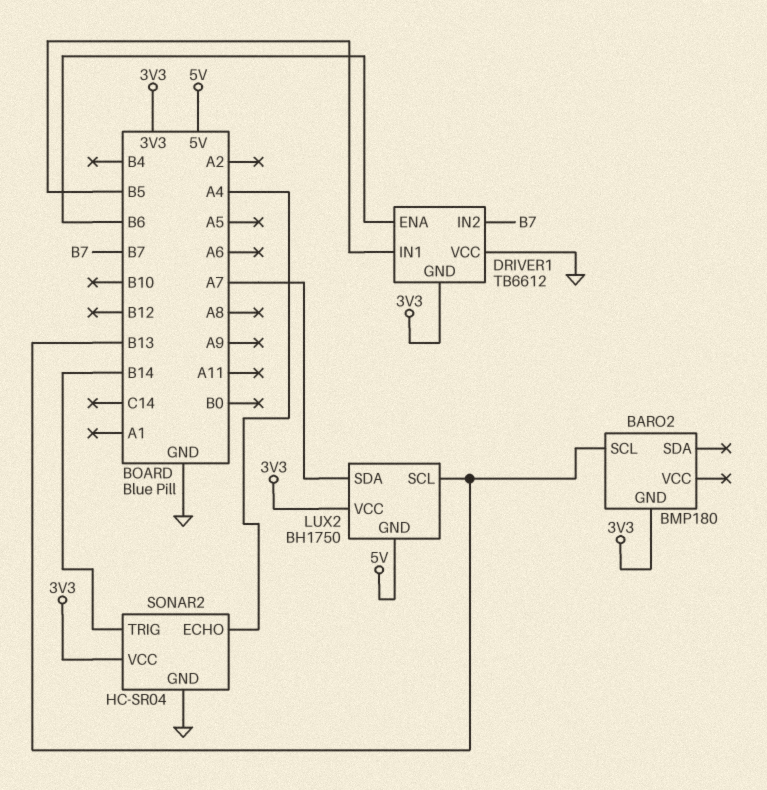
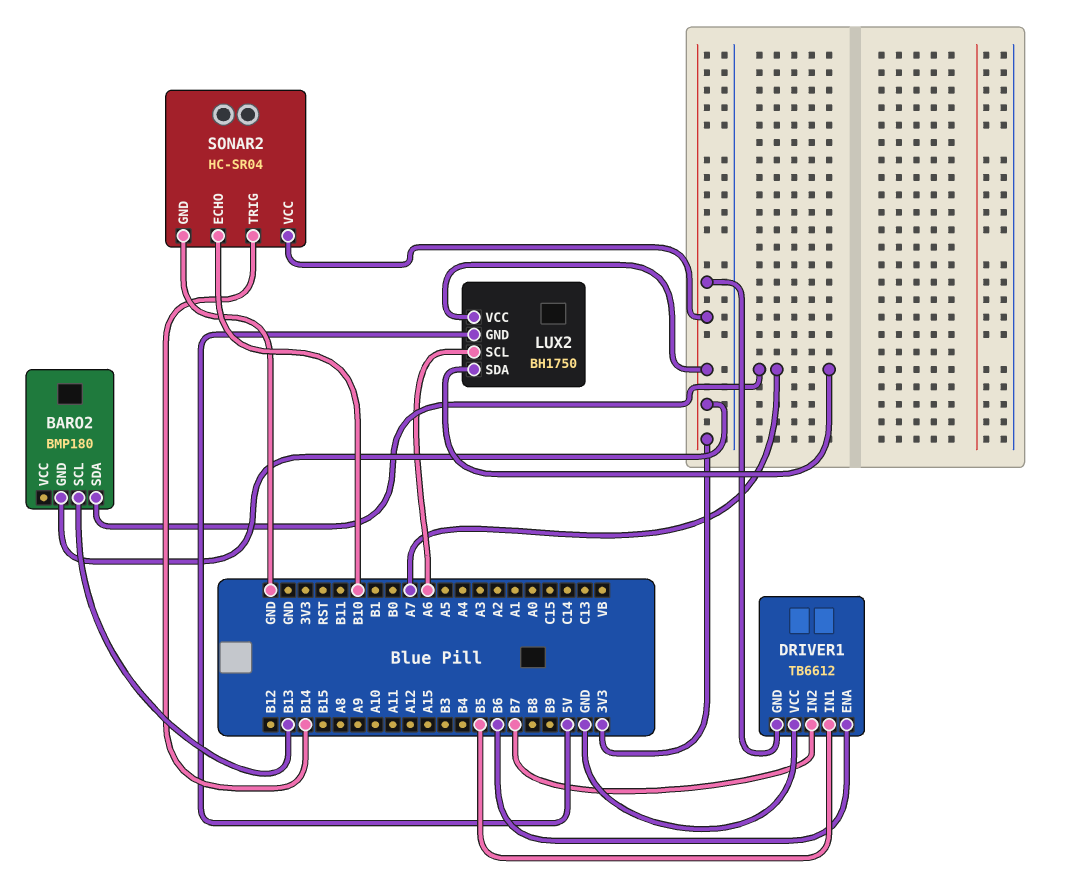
BARO2 pin SDA: none -> A7
LUX2 pin SCL: B13 -> A6
SONAR2 pin ECHO: A4 -> B10

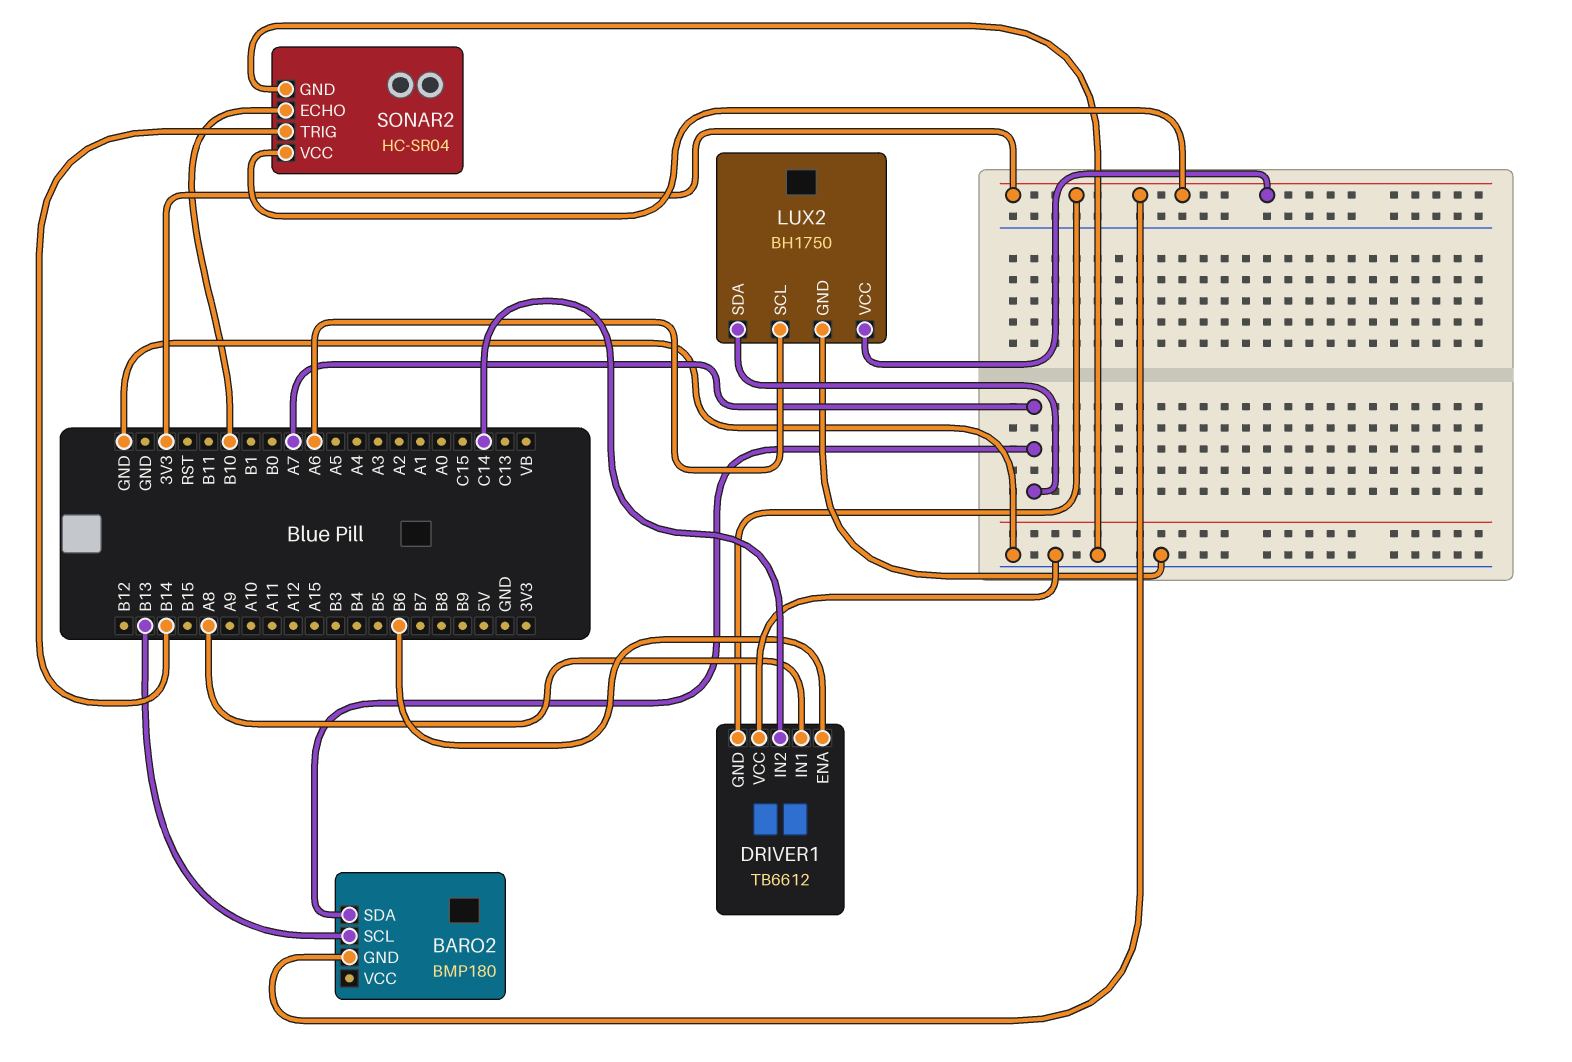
DRIVER1 pin IN1: B5 -> A8
DRIVER1 pin IN2: B7 -> C14
LUX2 pin GND: 5V -> GND

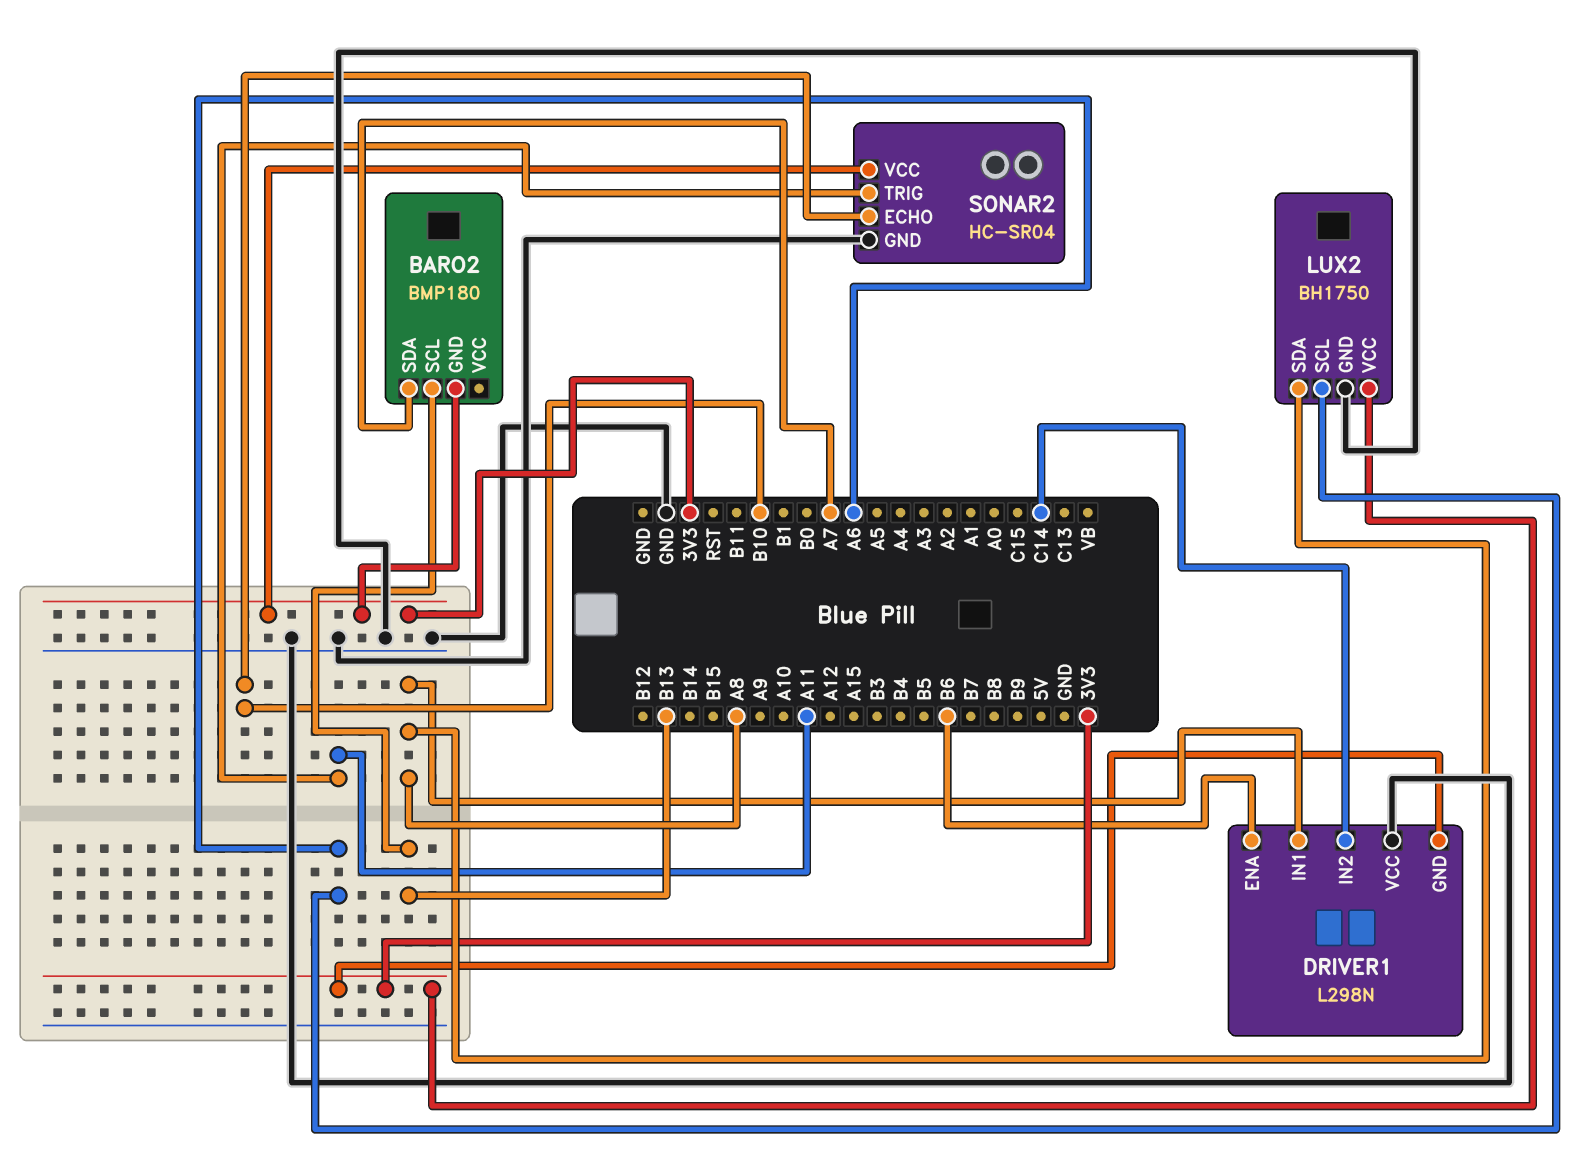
DRIVER1: TB6612 -> L298N
LUX2 pin SDA: A7 -> A8
SONAR2 pin TRIG: B14 -> A11

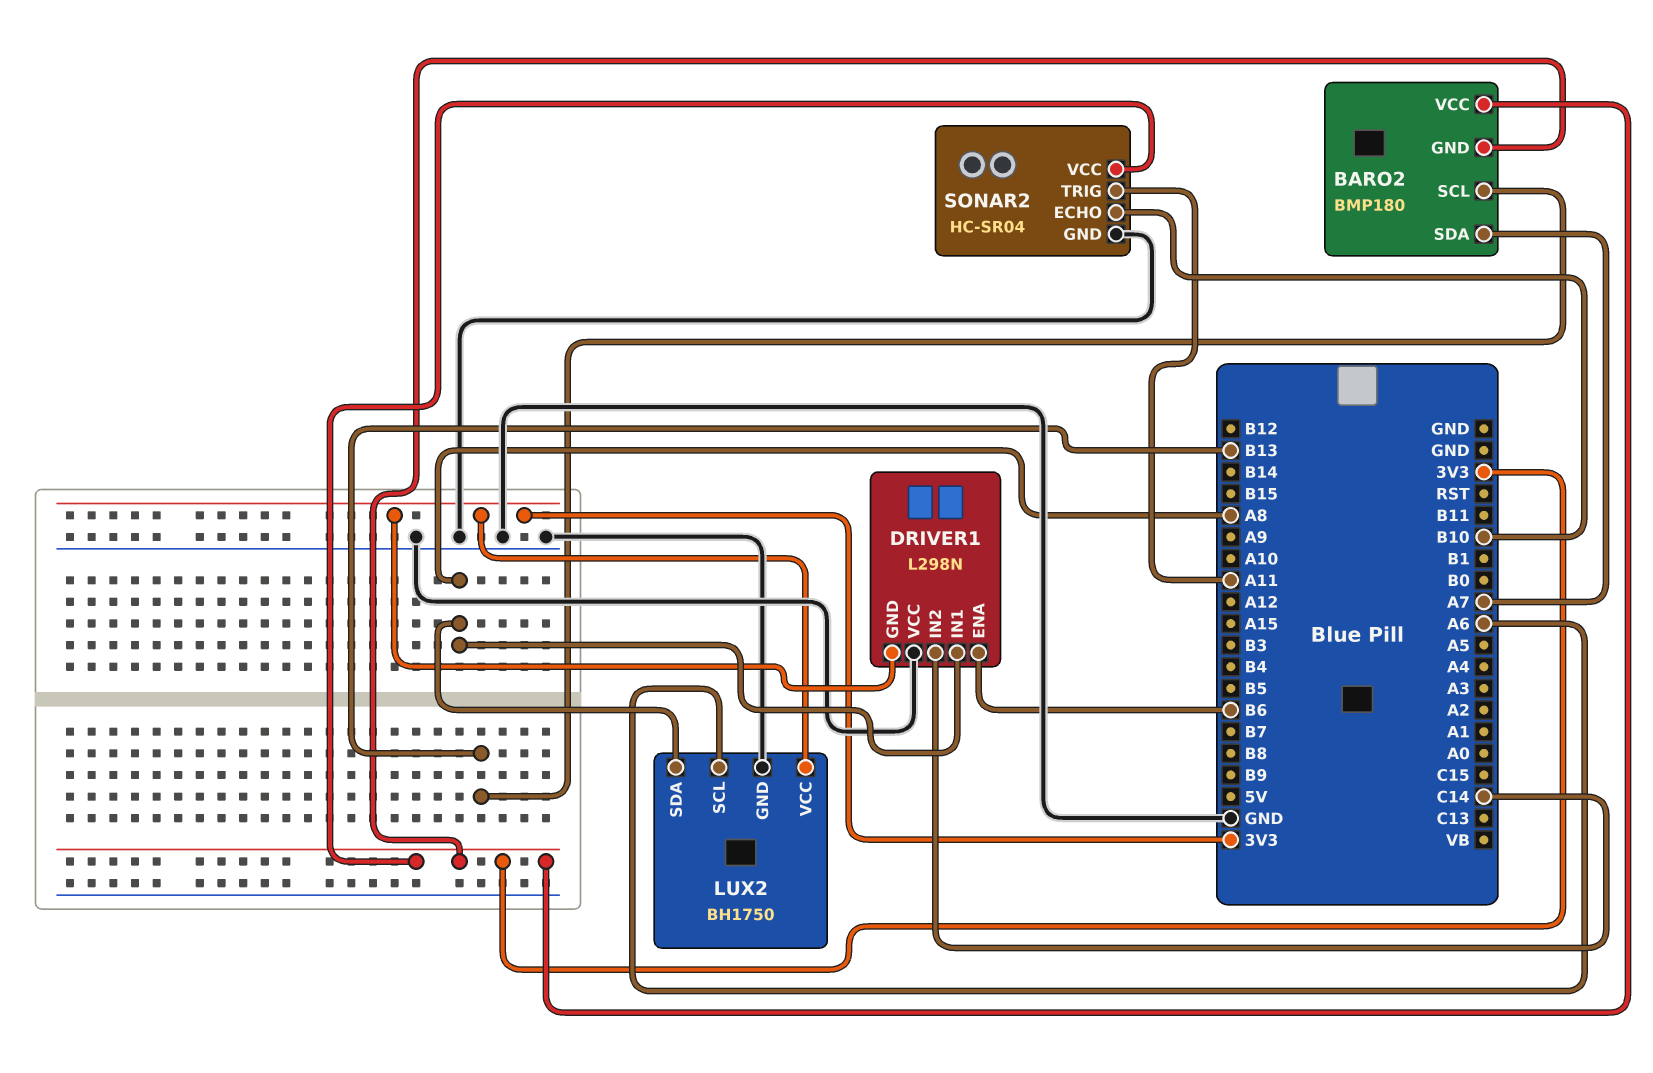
BARO2 pin VCC: none -> 3V3

